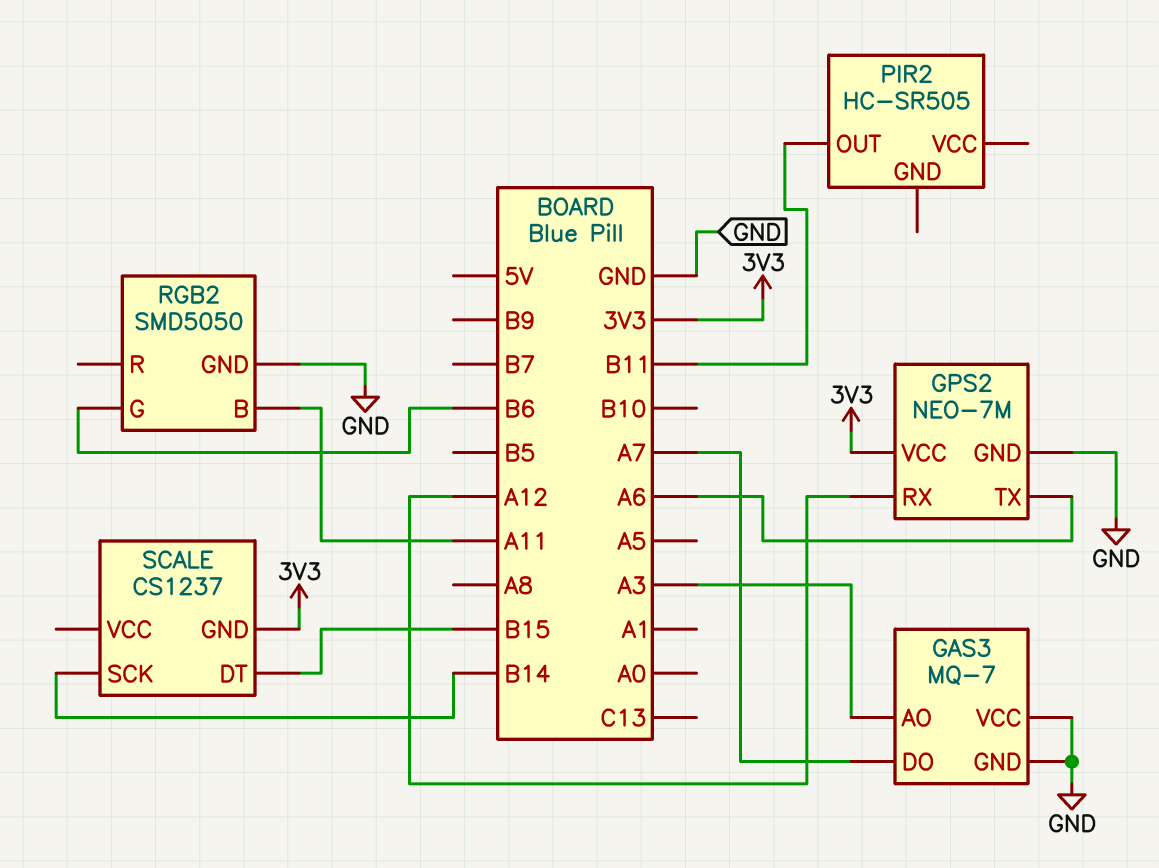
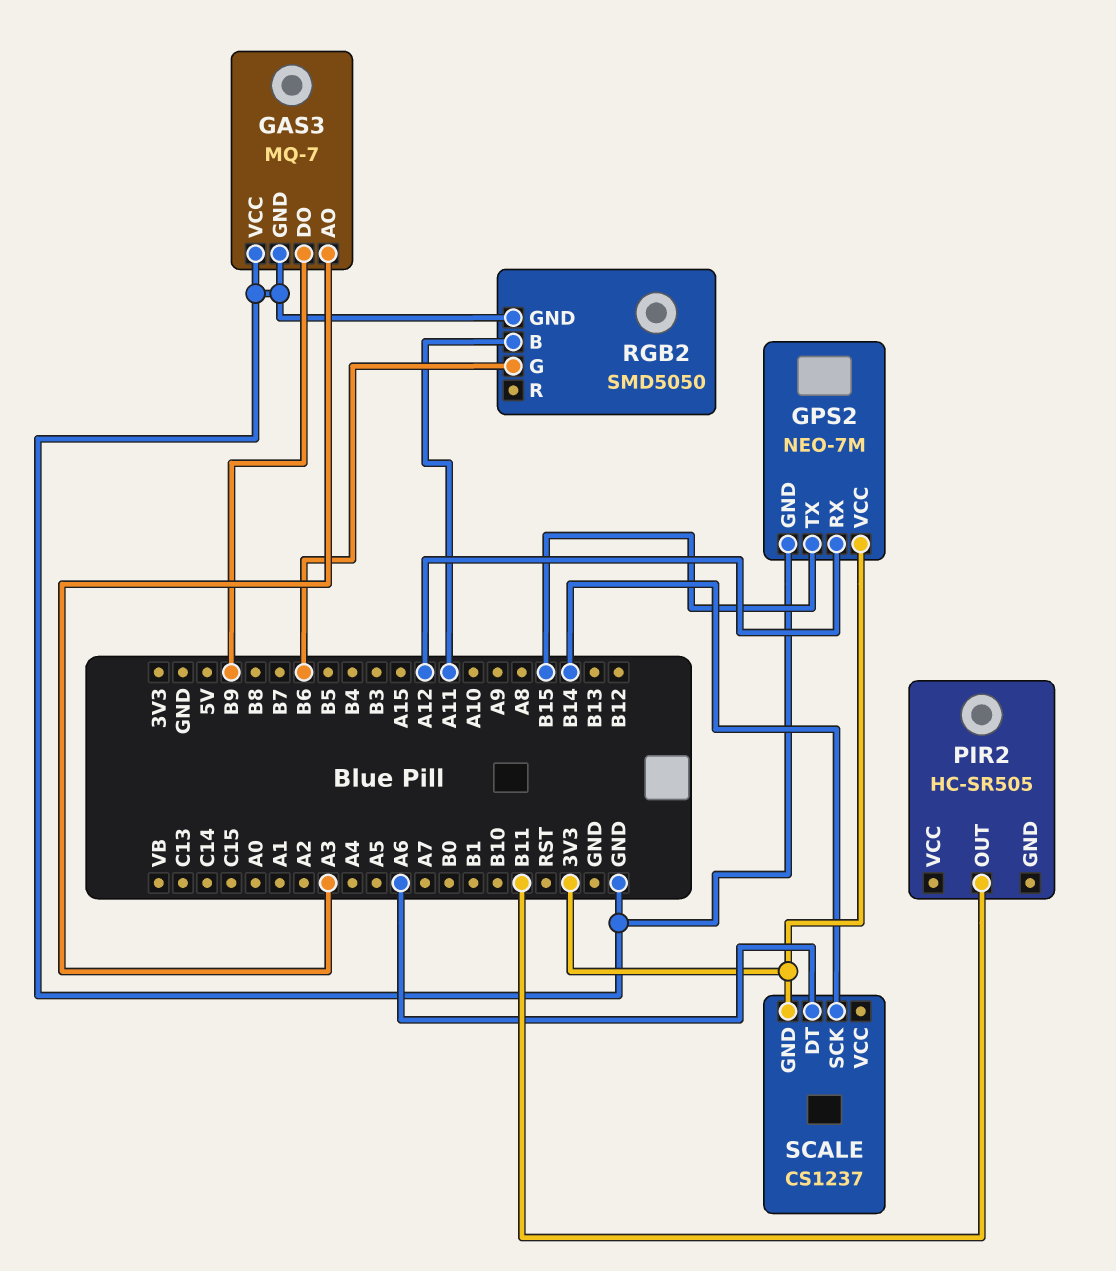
GAS3 pin DO: A7 -> B9
GPS2 pin TX: A6 -> B15
SCALE pin DT: B15 -> A6

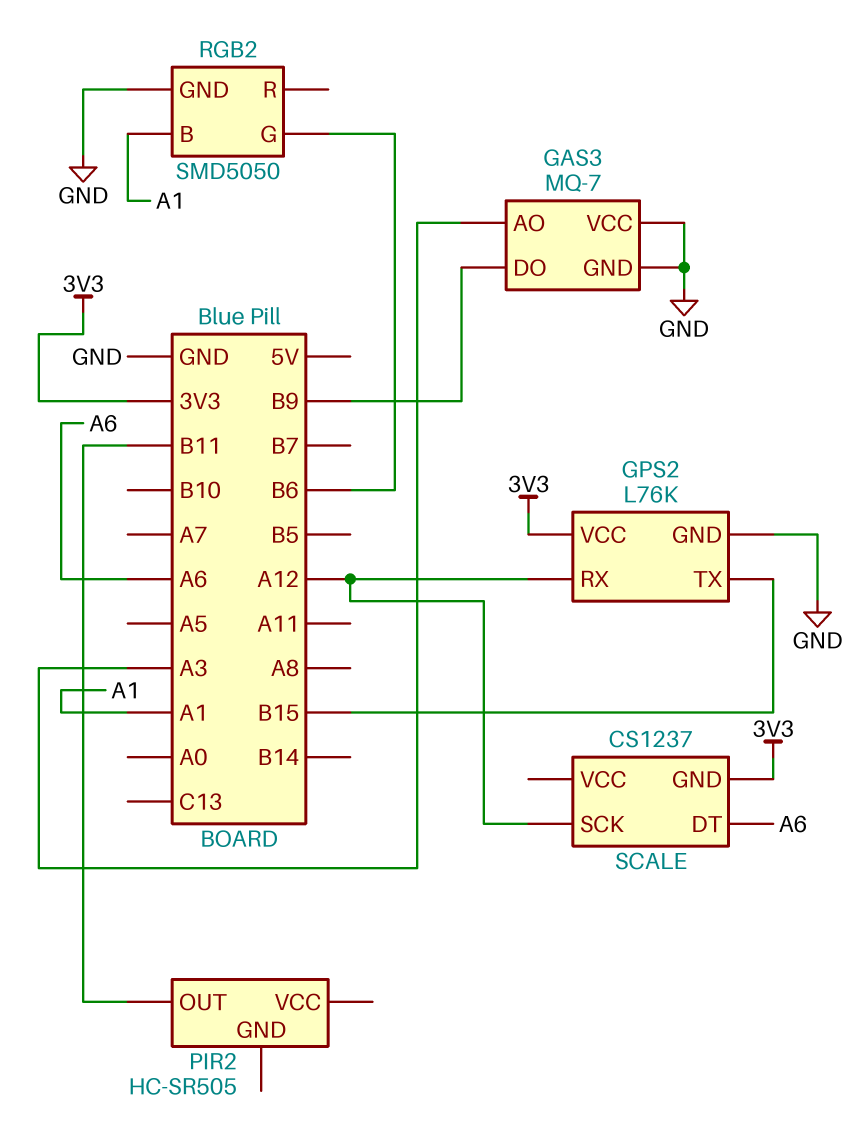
GPS2: NEO-7M -> L76K
RGB2 pin B: A11 -> A1
SCALE pin SCK: B14 -> A12

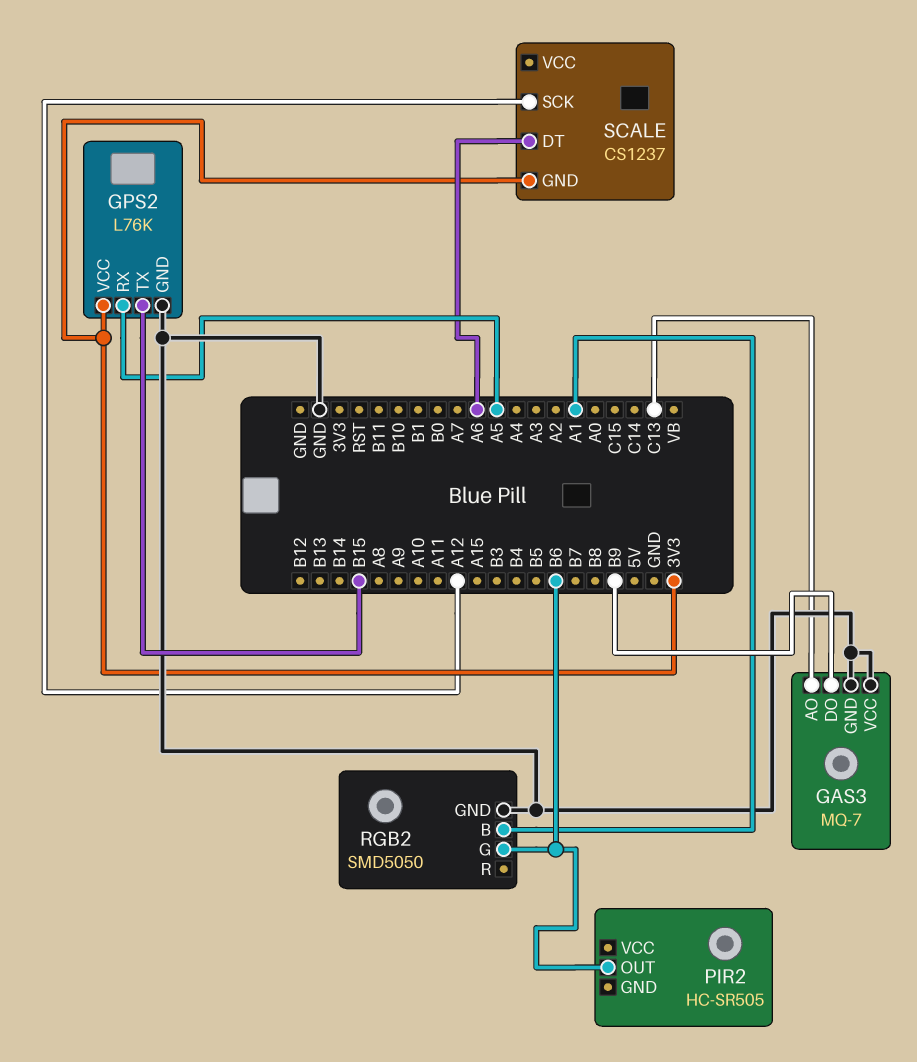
GAS3 pin AO: A3 -> C13
GPS2 pin RX: A12 -> A5
PIR2 pin OUT: B11 -> B6

